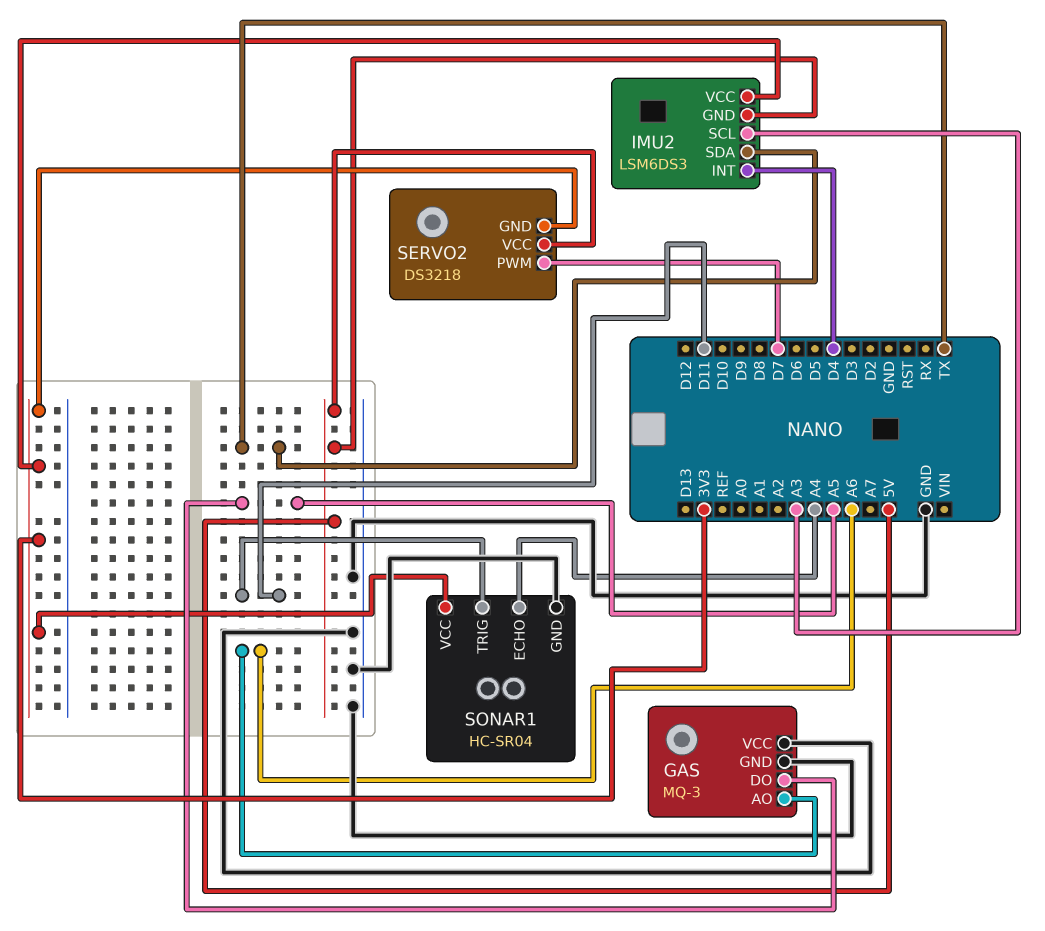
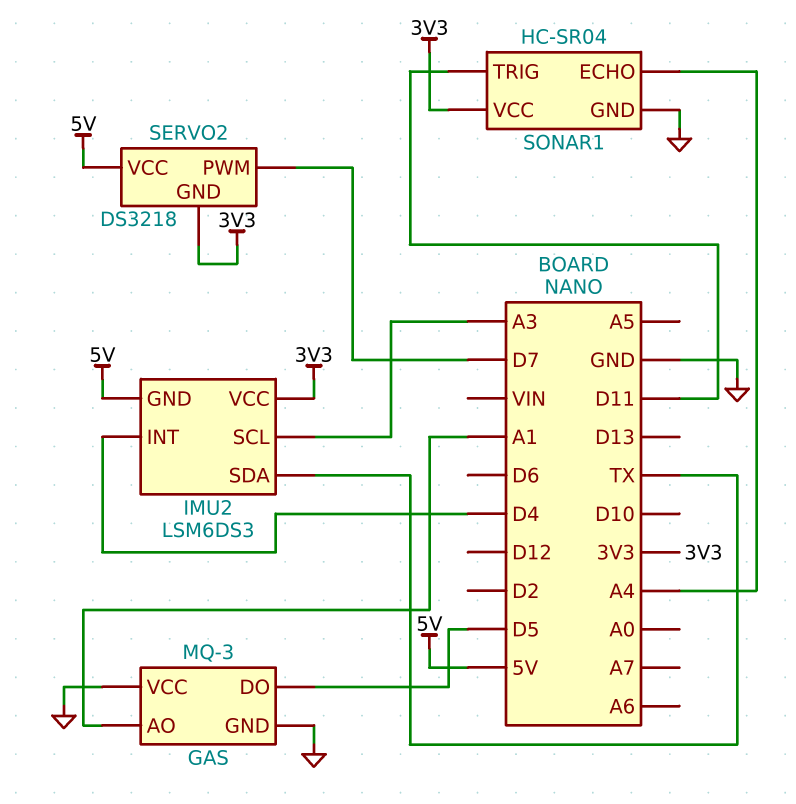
GAS pin AO: A6 -> A1
GAS pin DO: A5 -> D5

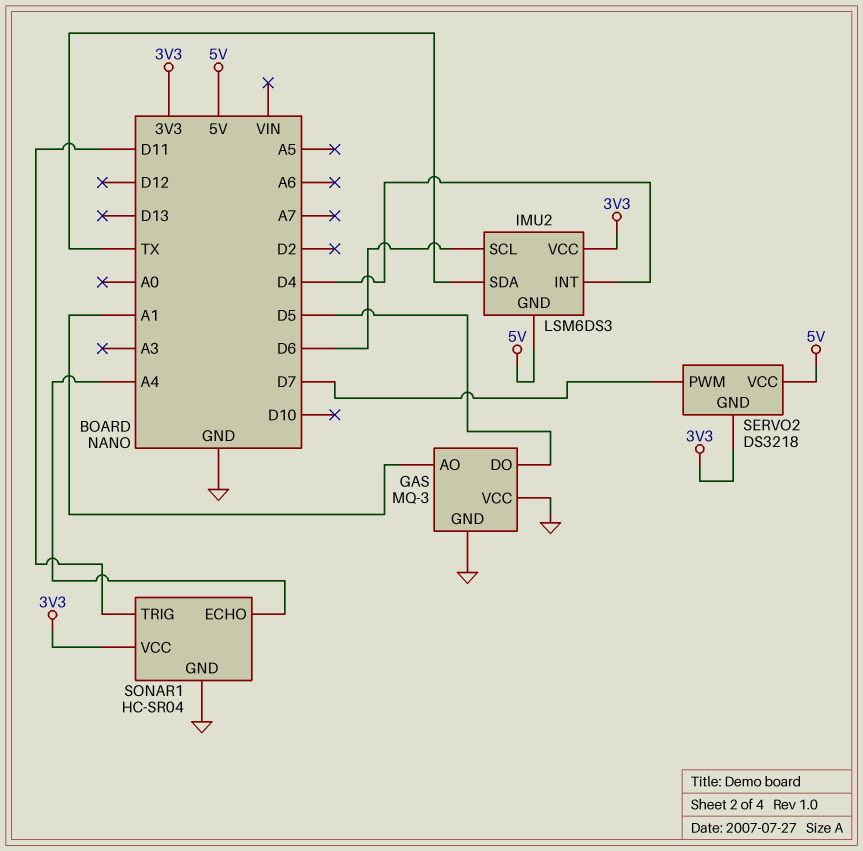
IMU2 pin SCL: A3 -> D6

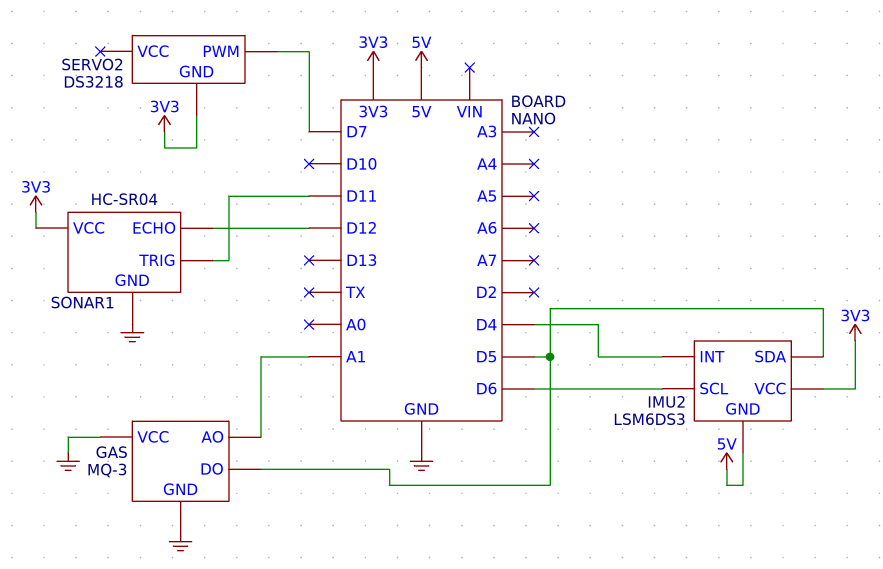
IMU2 pin SDA: TX -> D5
SERVO2 pin VCC: 5V -> none
SONAR1 pin ECHO: A4 -> D12

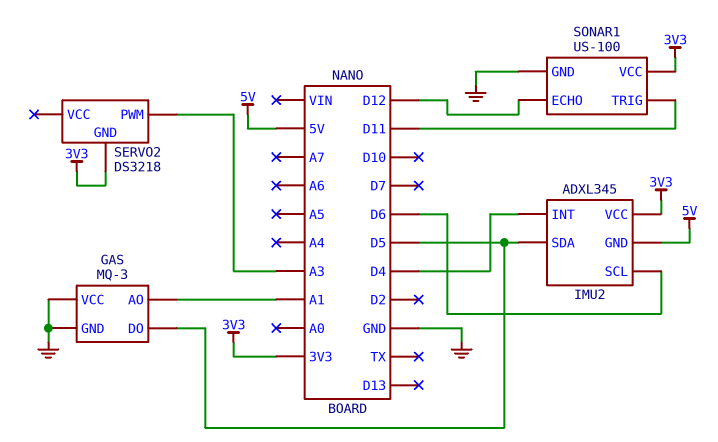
IMU2: LSM6DS3 -> ADXL345
SERVO2 pin PWM: D7 -> A3
SONAR1: HC-SR04 -> US-100

